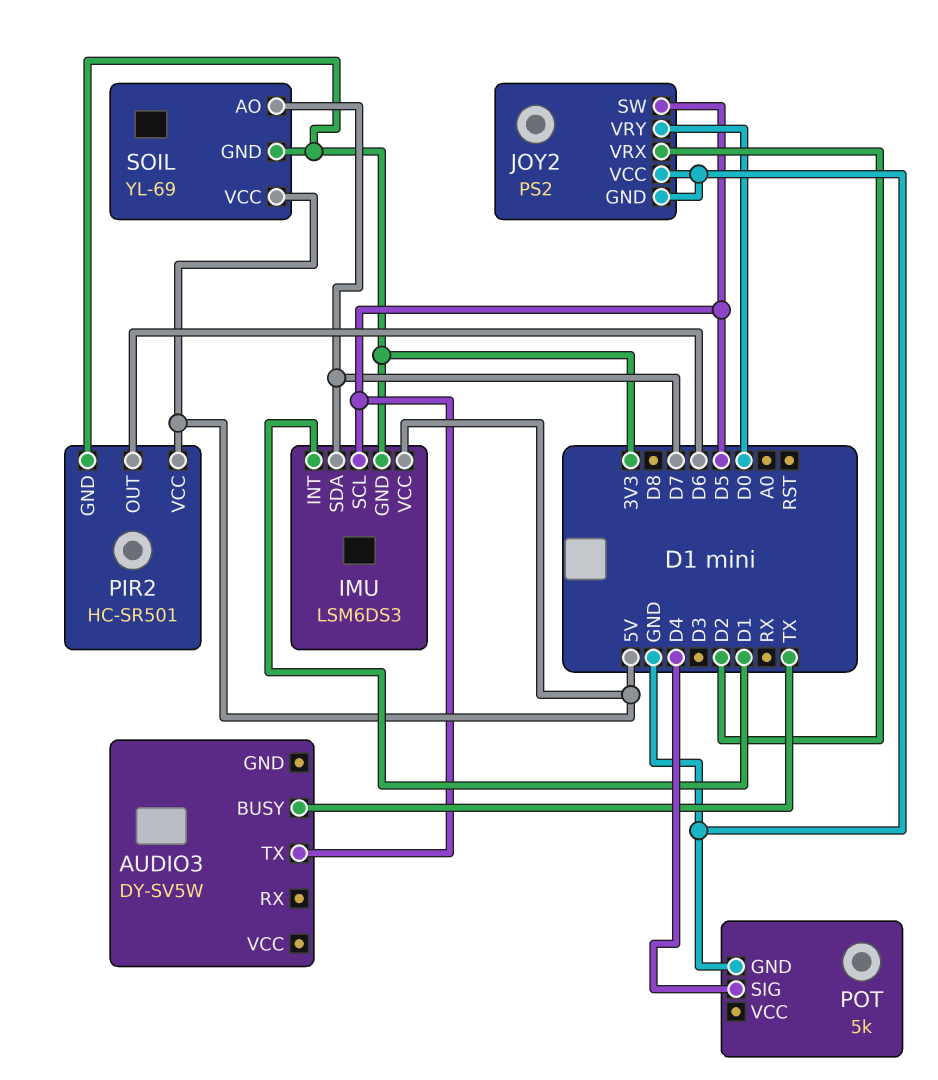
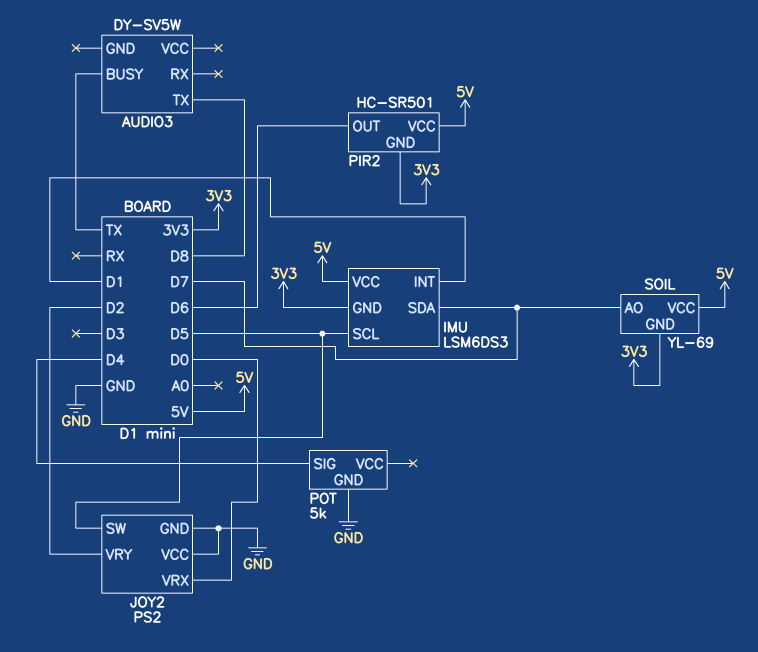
AUDIO3 pin TX: D5 -> D8
JOY2 pin VRX: D2 -> D0
JOY2 pin VRY: D0 -> D2

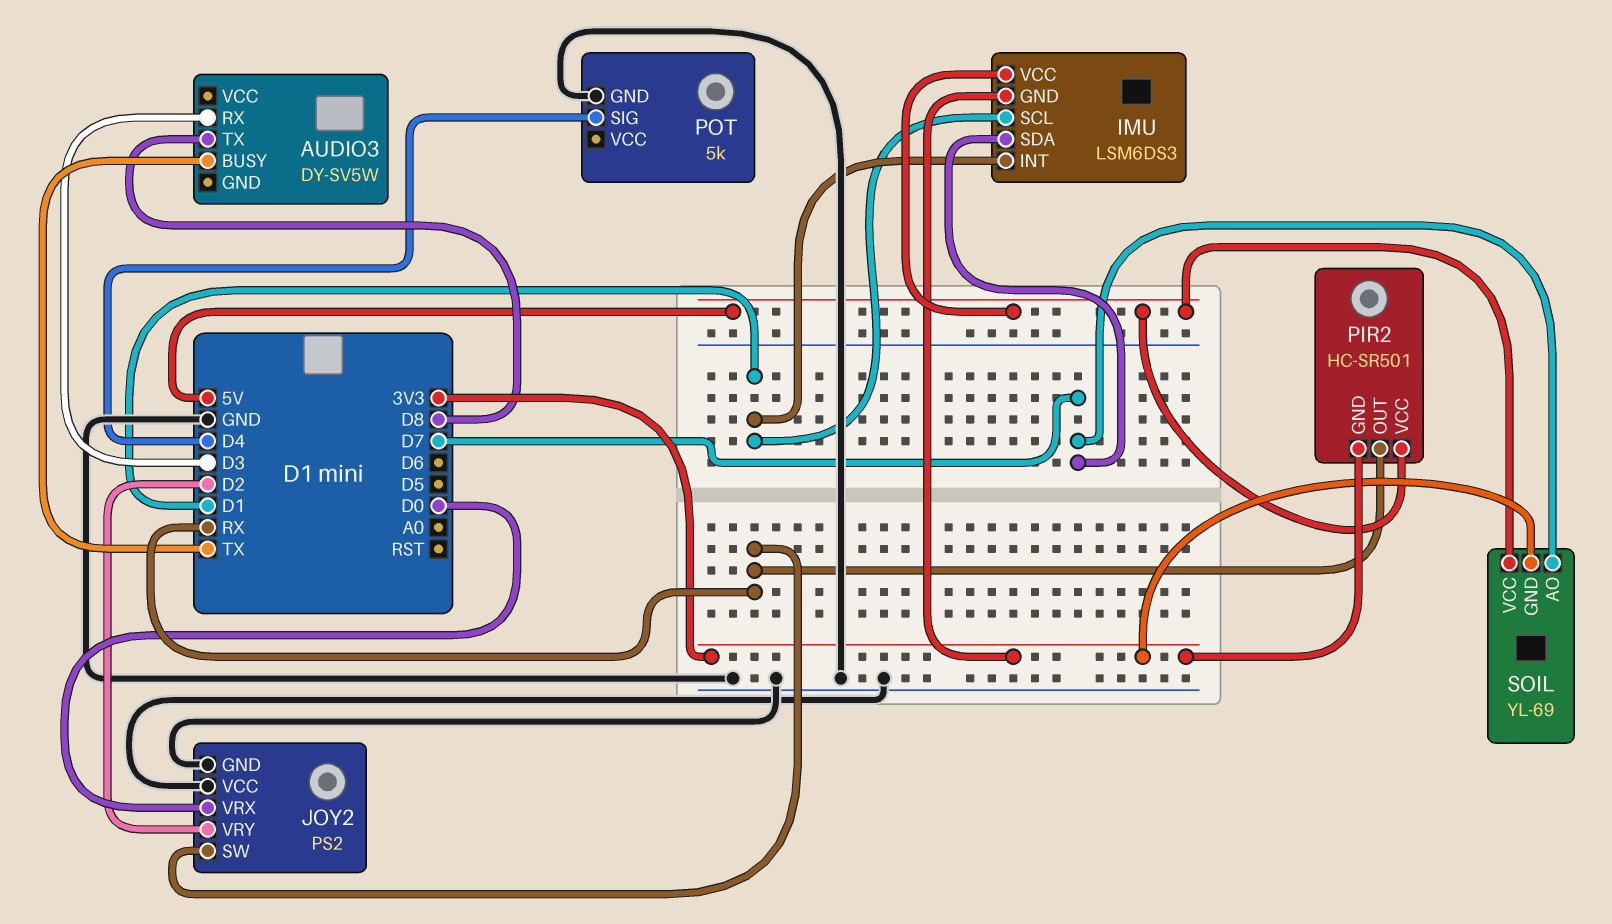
AUDIO3 pin RX: none -> D3
IMU pin SCL: D5 -> D1
JOY2 pin SW: D5 -> RX
PIR2 pin OUT: D6 -> RX

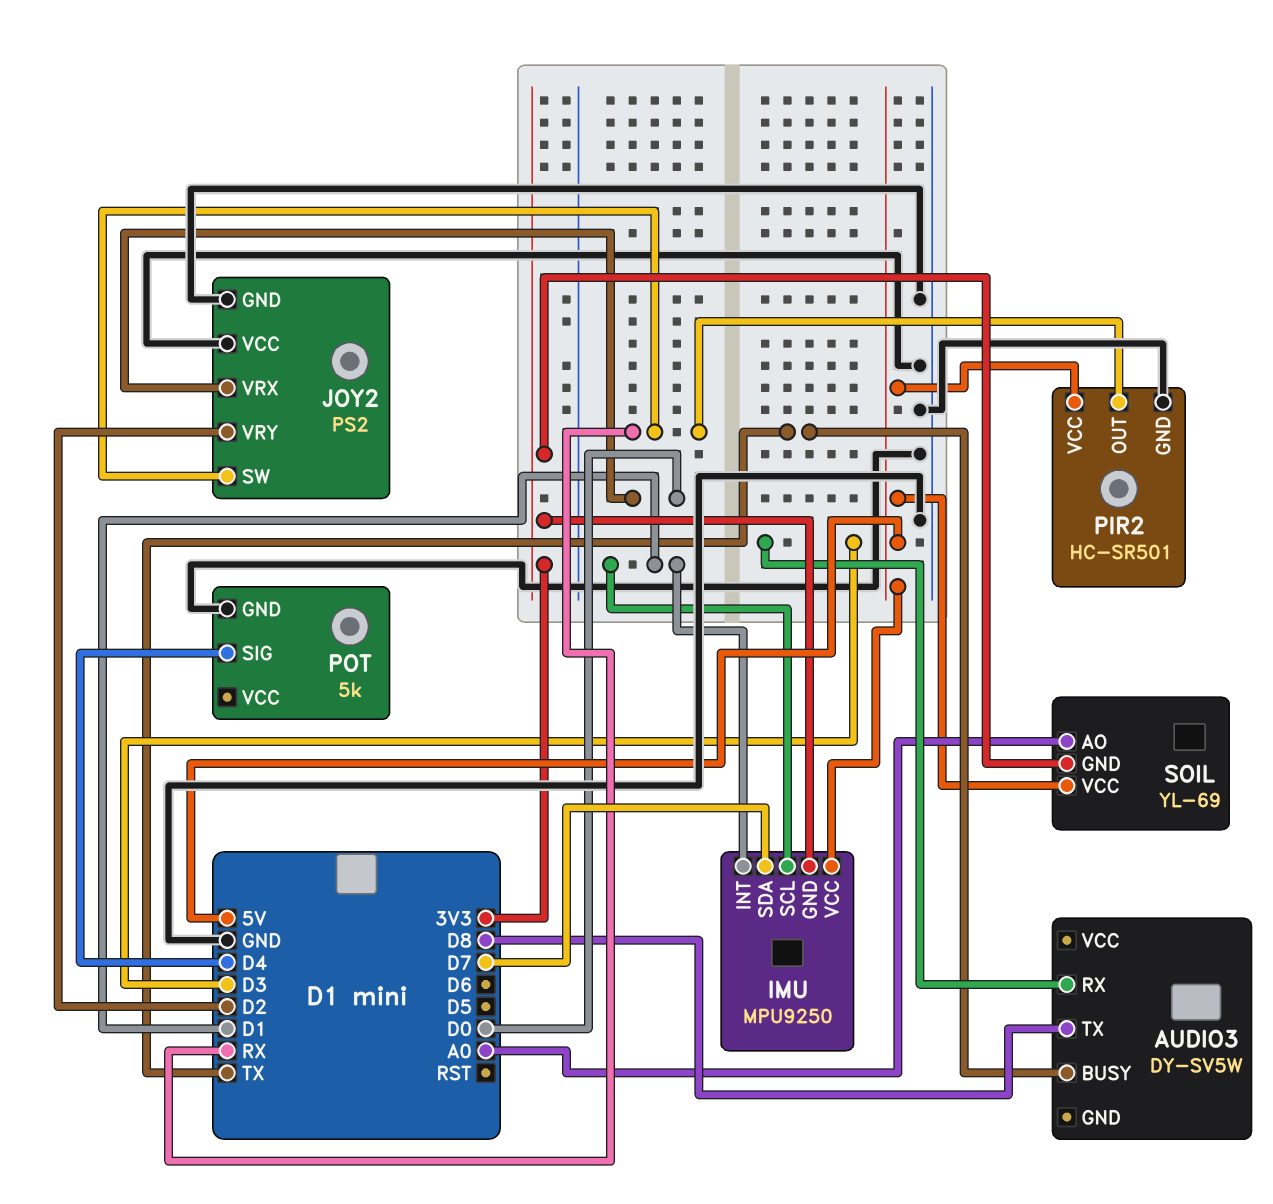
IMU: LSM6DS3 -> MPU9250
PIR2 pin GND: 3V3 -> GND
SOIL pin AO: D7 -> A0

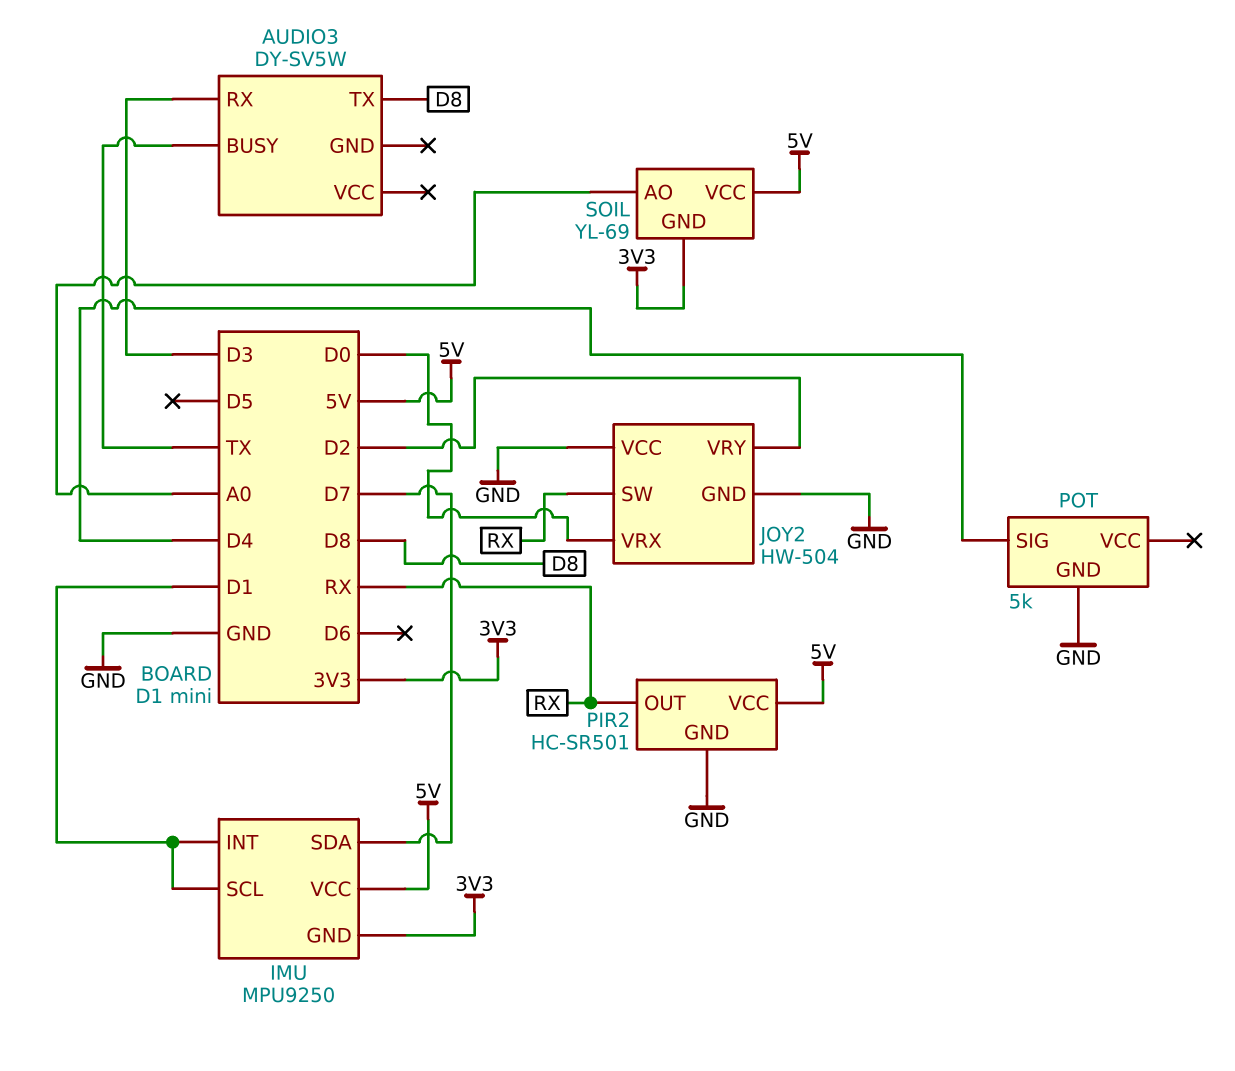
JOY2: PS2 -> HW-504

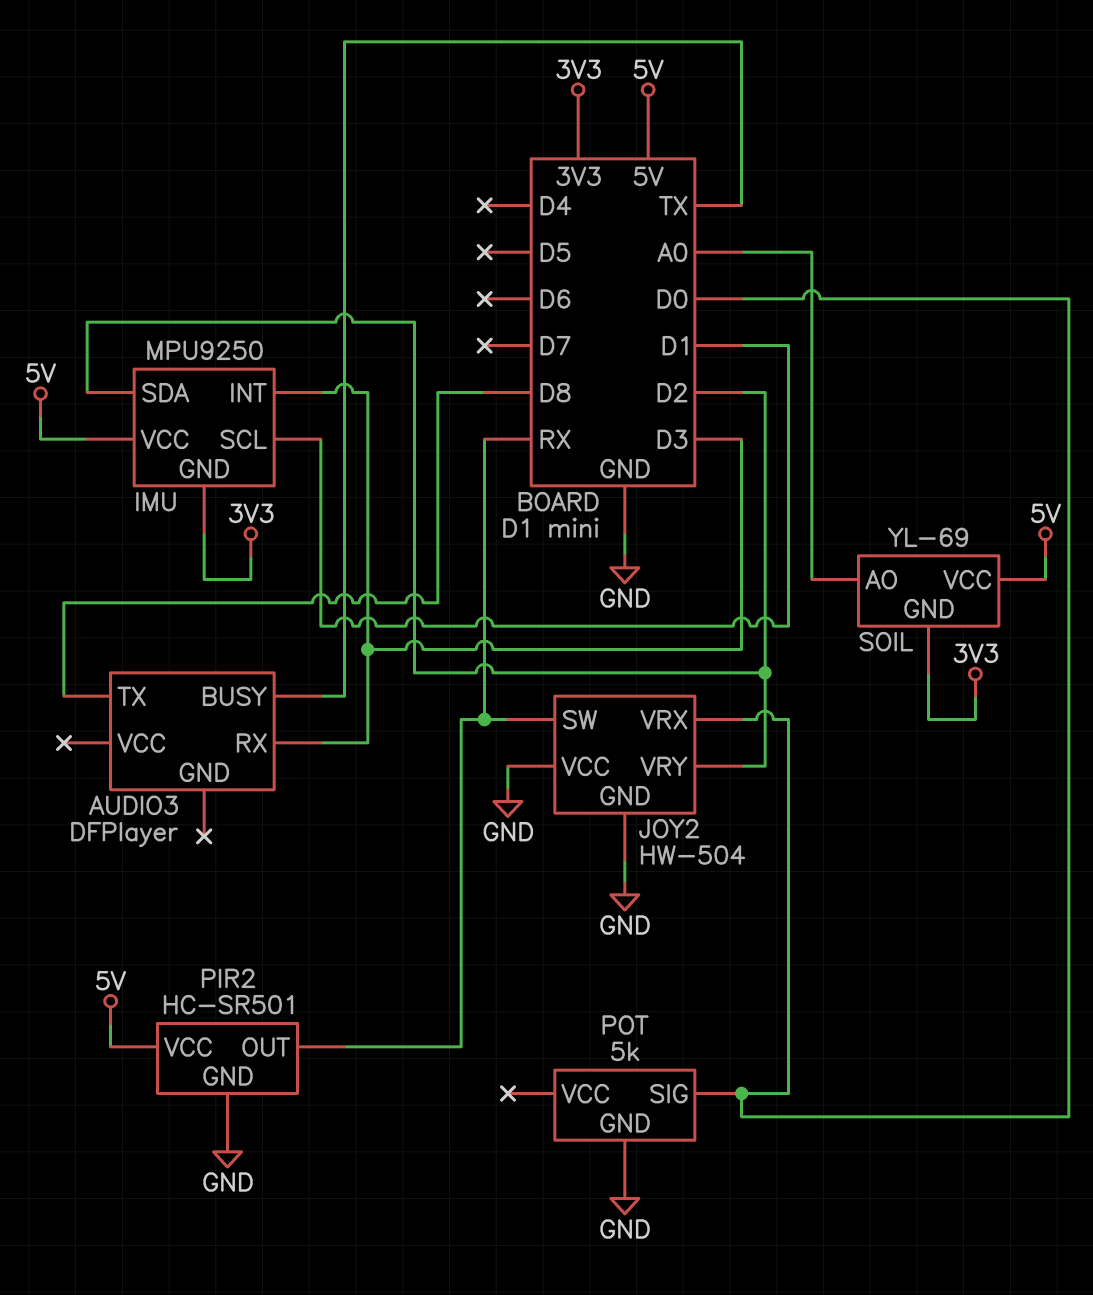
AUDIO3: DY-SV5W -> DFPlayer
IMU pin INT: D1 -> D3
IMU pin SDA: D7 -> D2
POT pin SIG: D4 -> D0

